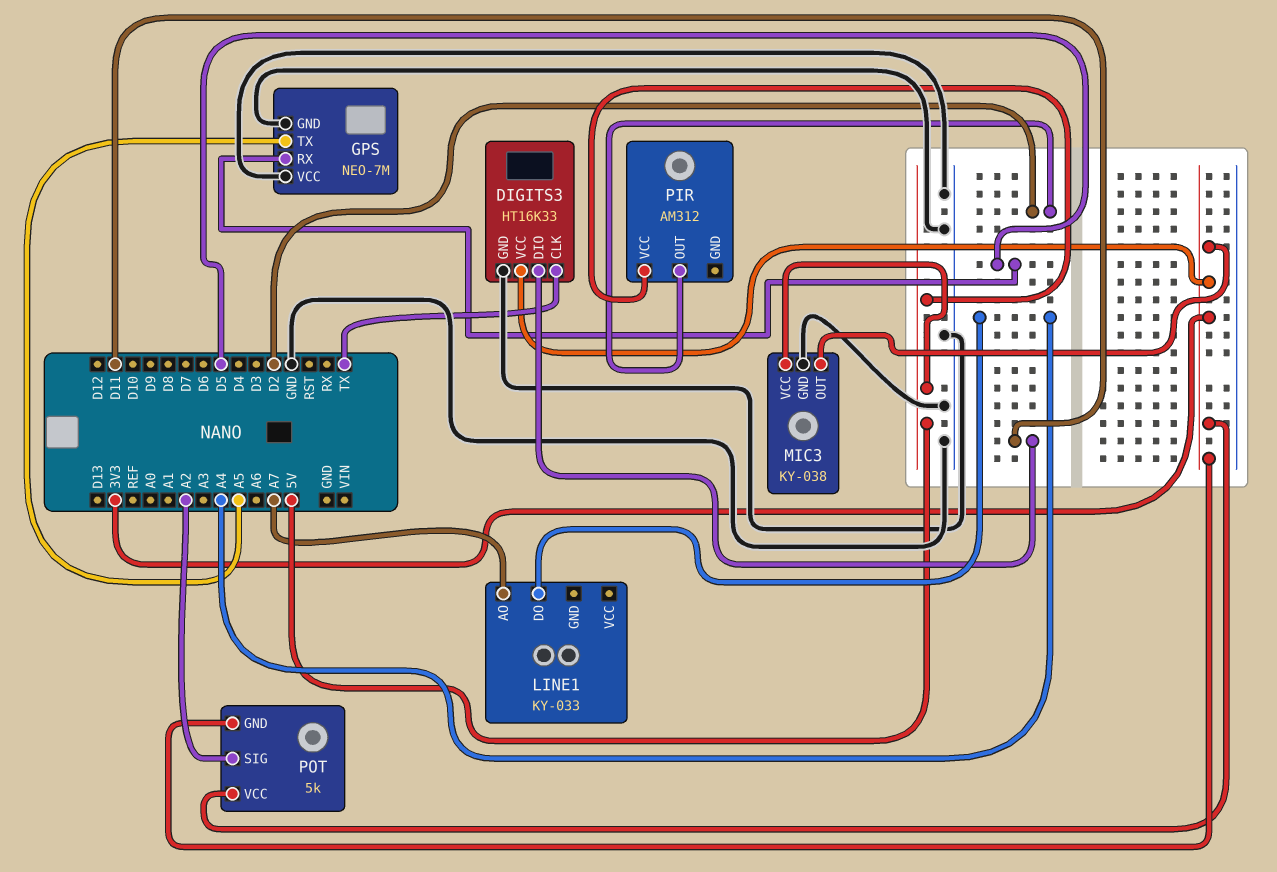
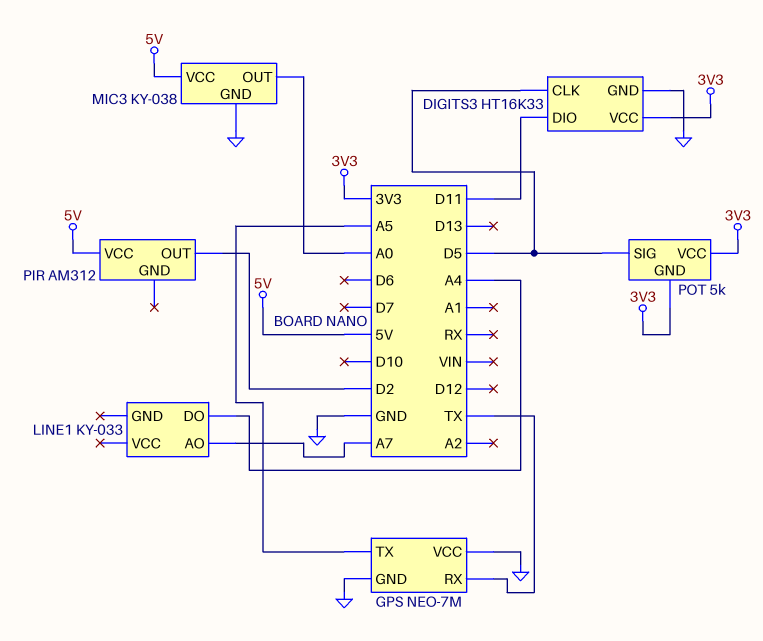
DIGITS3 pin CLK: TX -> D5
GPS pin RX: D5 -> TX
MIC3 pin OUT: 3V3 -> A0
POT pin SIG: A2 -> D5

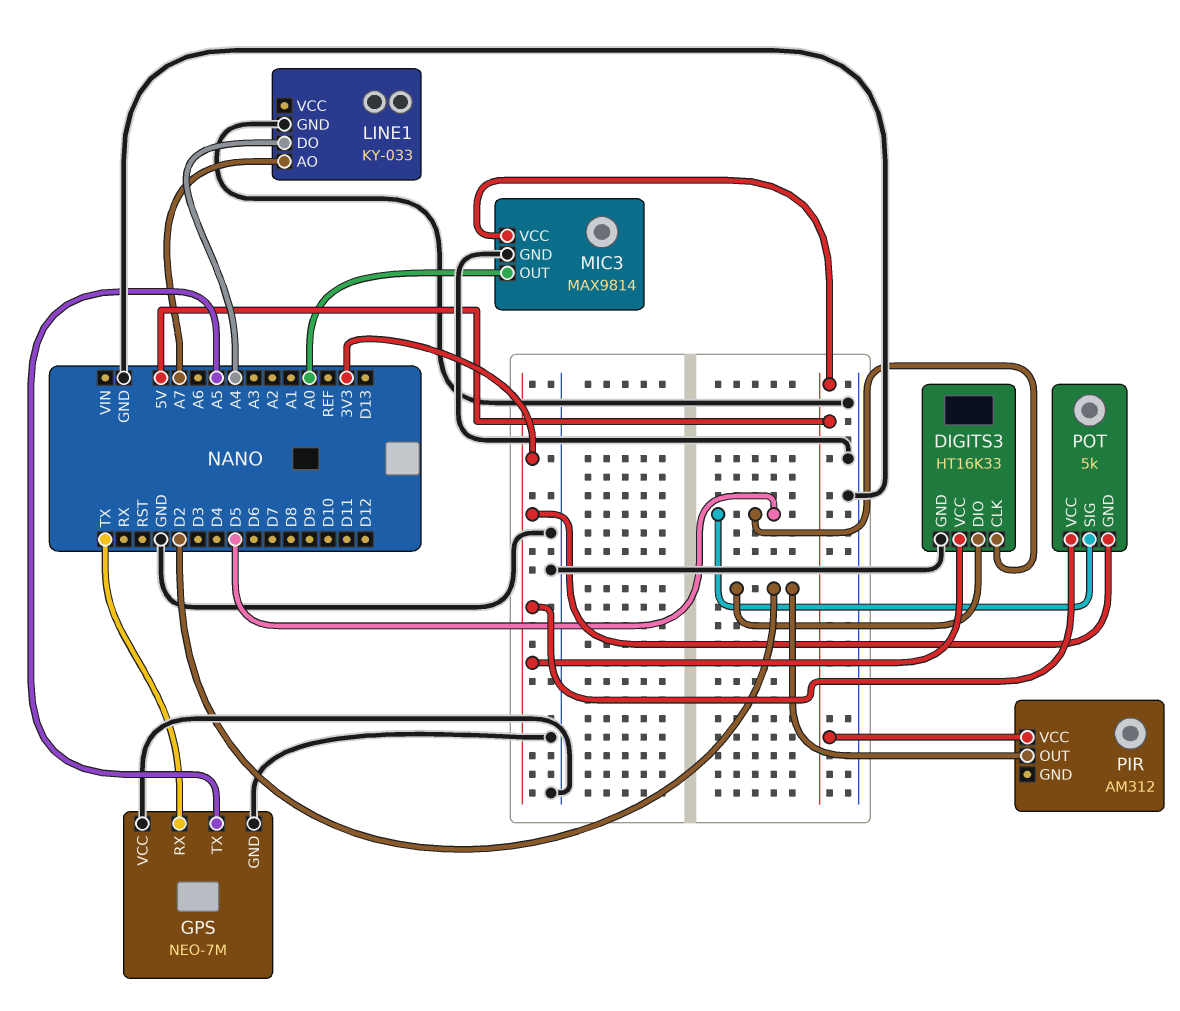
DIGITS3 pin DIO: D11 -> D2
LINE1 pin GND: none -> GND
MIC3: KY-038 -> MAX9814

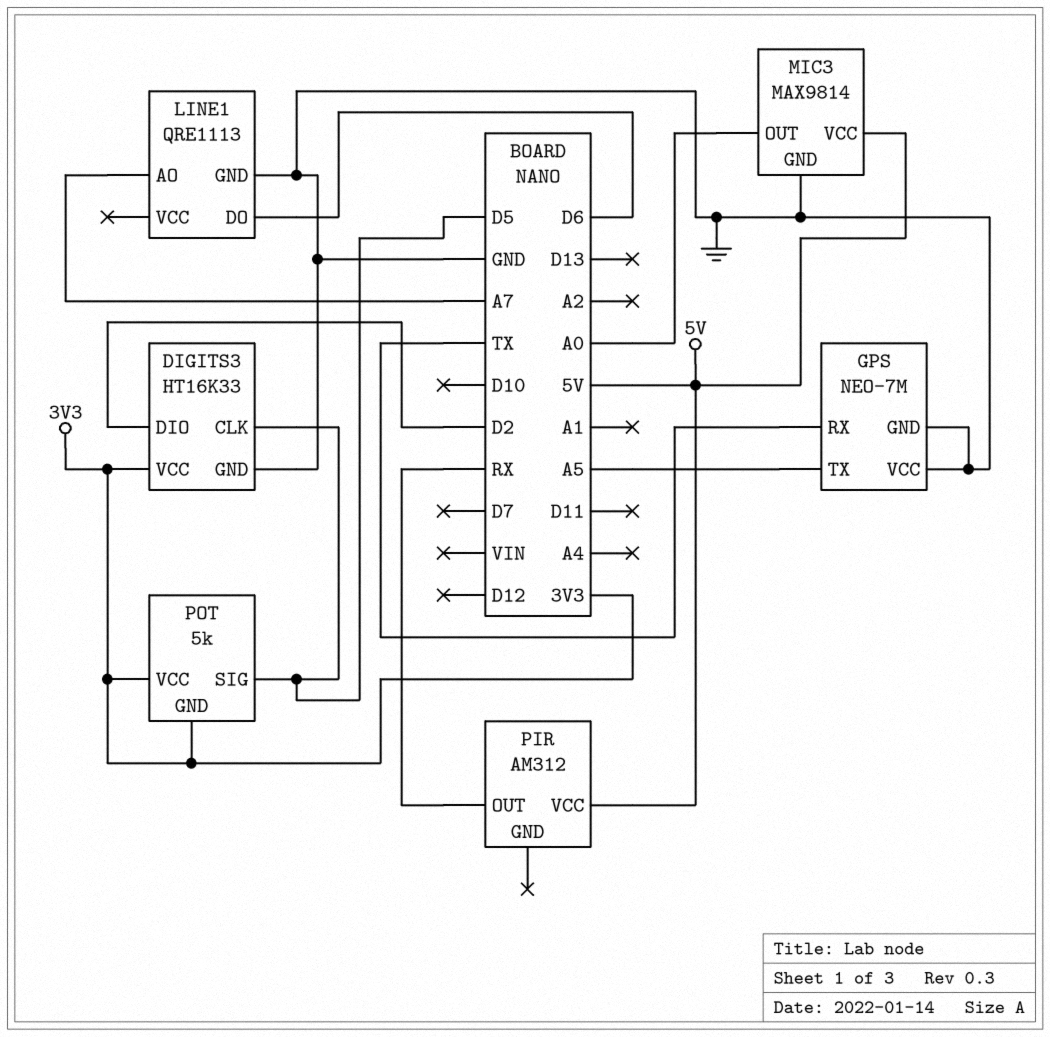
LINE1: KY-033 -> QRE1113
LINE1 pin DO: A4 -> D6
PIR pin OUT: D2 -> RX

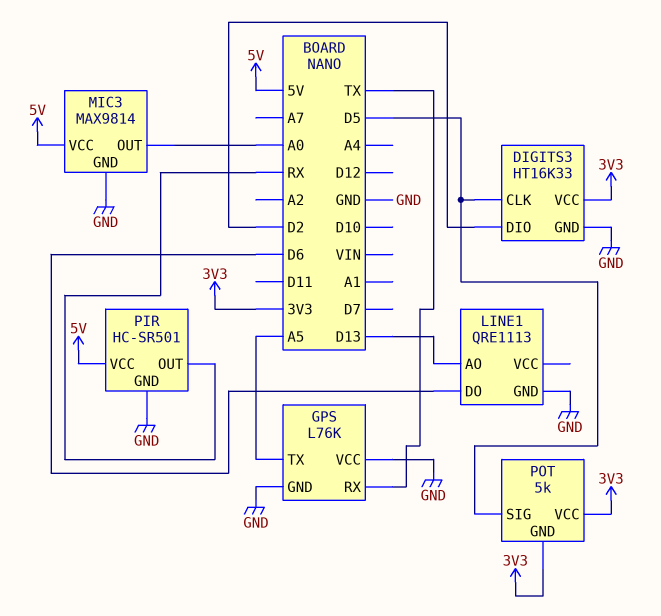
GPS: NEO-7M -> L76K
LINE1 pin AO: A7 -> D13
PIR: AM312 -> HC-SR501
PIR pin GND: none -> GND

